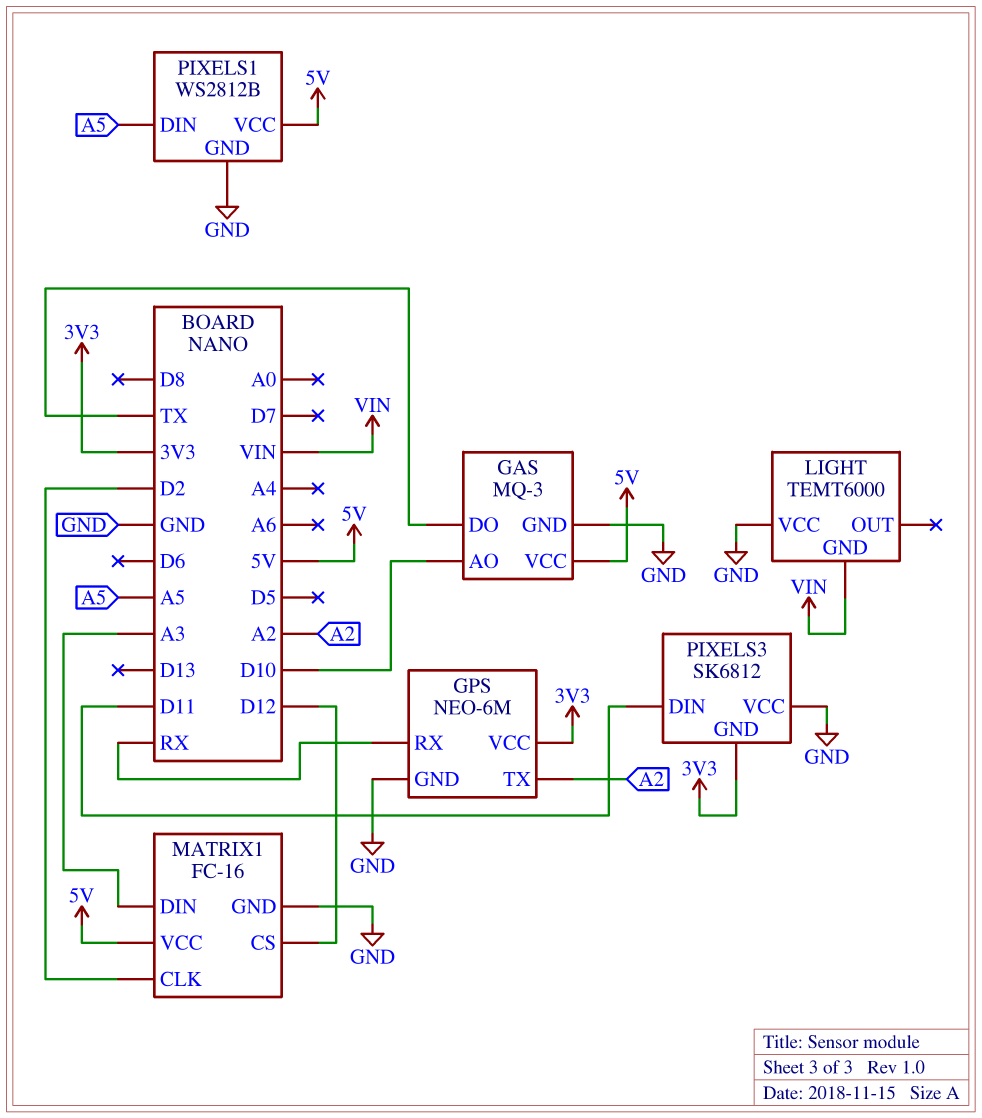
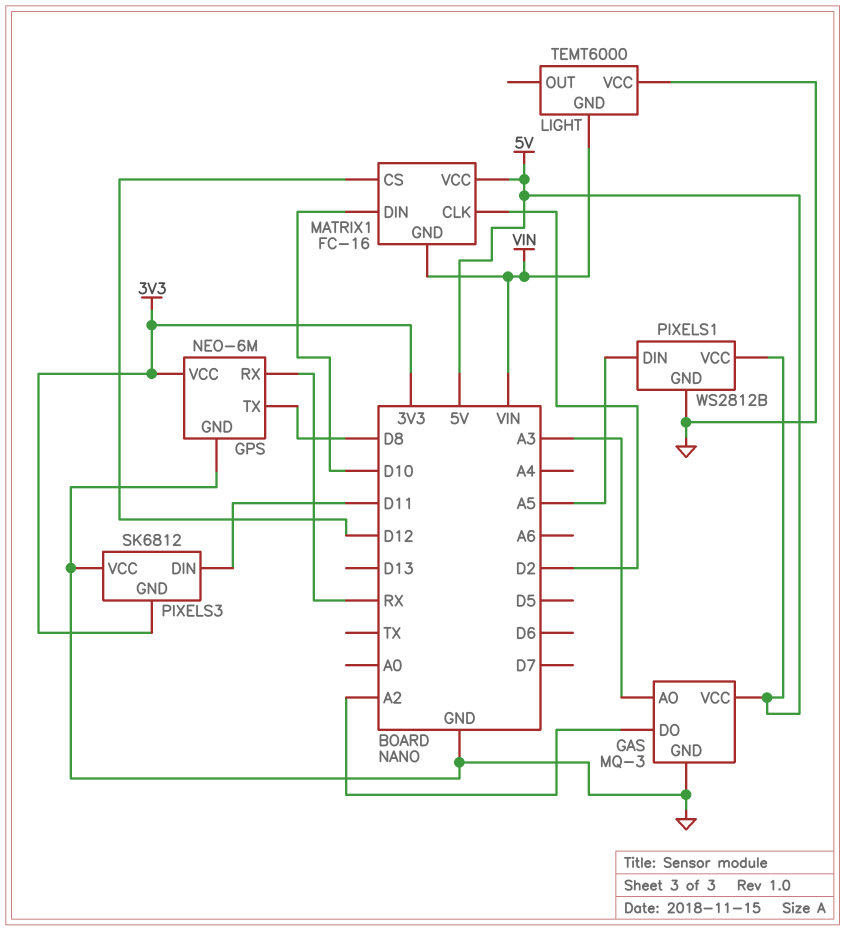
GAS pin AO: D10 -> A3
GAS pin DO: TX -> A2
GPS pin TX: A2 -> D8
MATRIX1 pin DIN: A3 -> D10
MATRIX1 pin GND: GND -> VIN

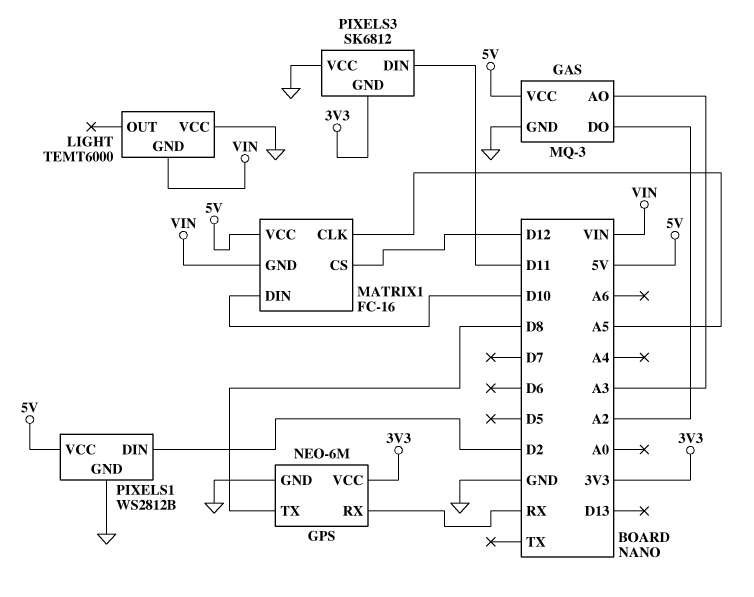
MATRIX1 pin CLK: D2 -> A5
PIXELS1 pin DIN: A5 -> D2

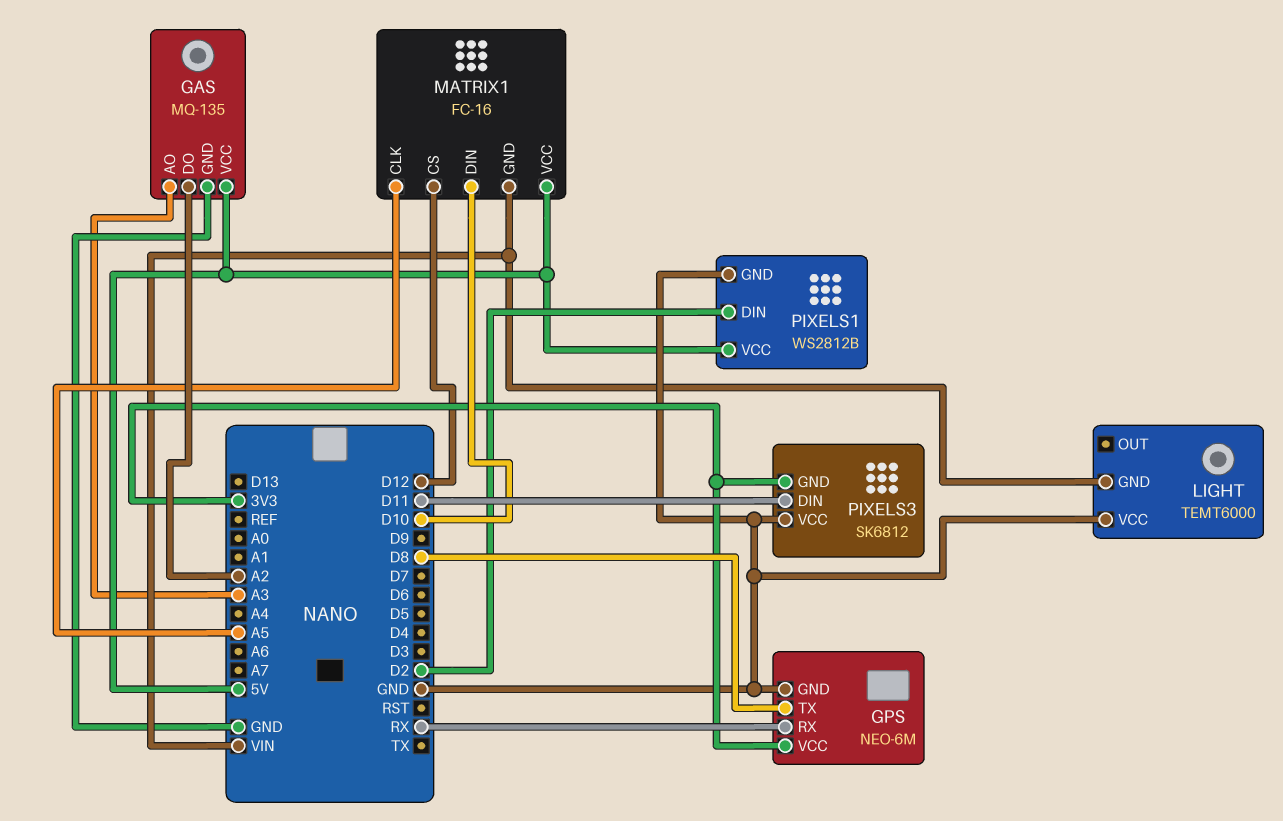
GAS: MQ-3 -> MQ-135

